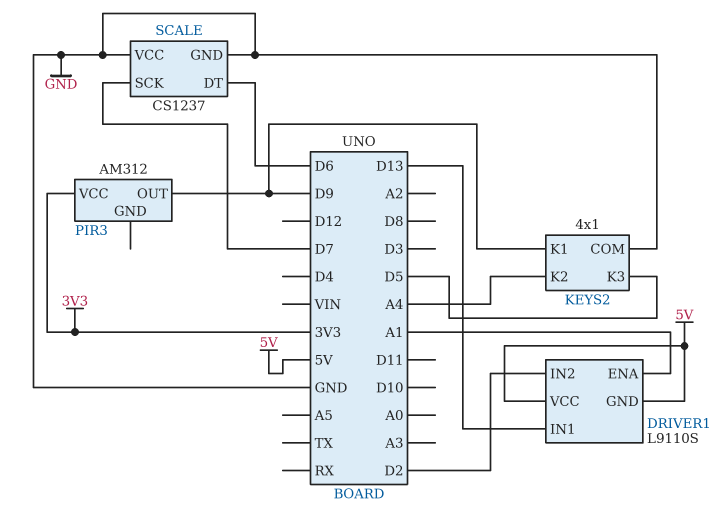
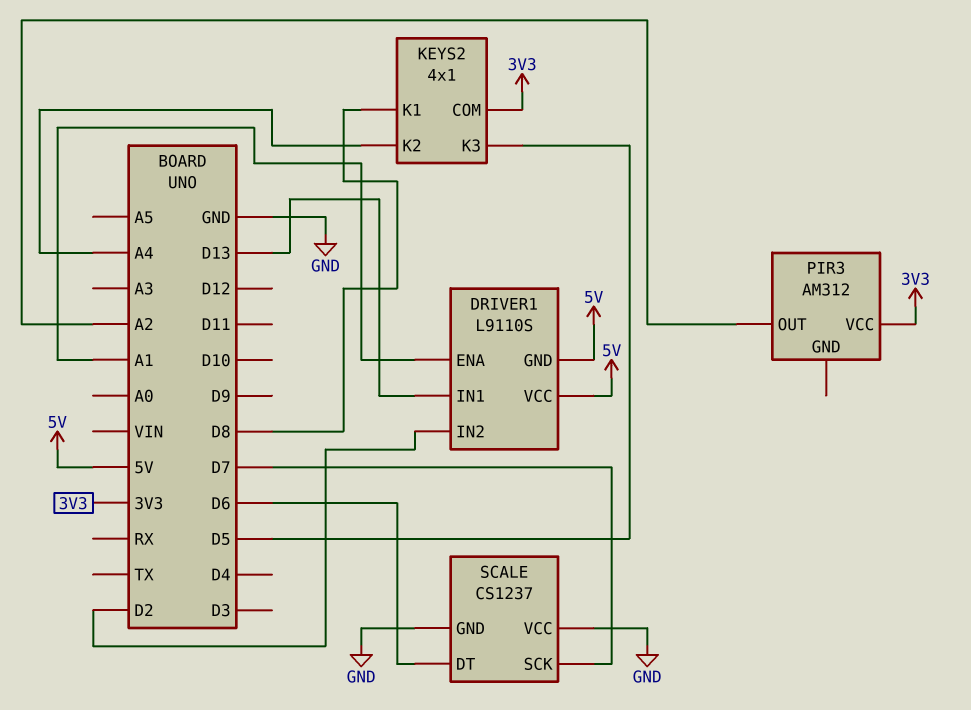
KEYS2 pin COM: GND -> 3V3
KEYS2 pin K1: D9 -> D8
PIR3 pin OUT: D9 -> A2

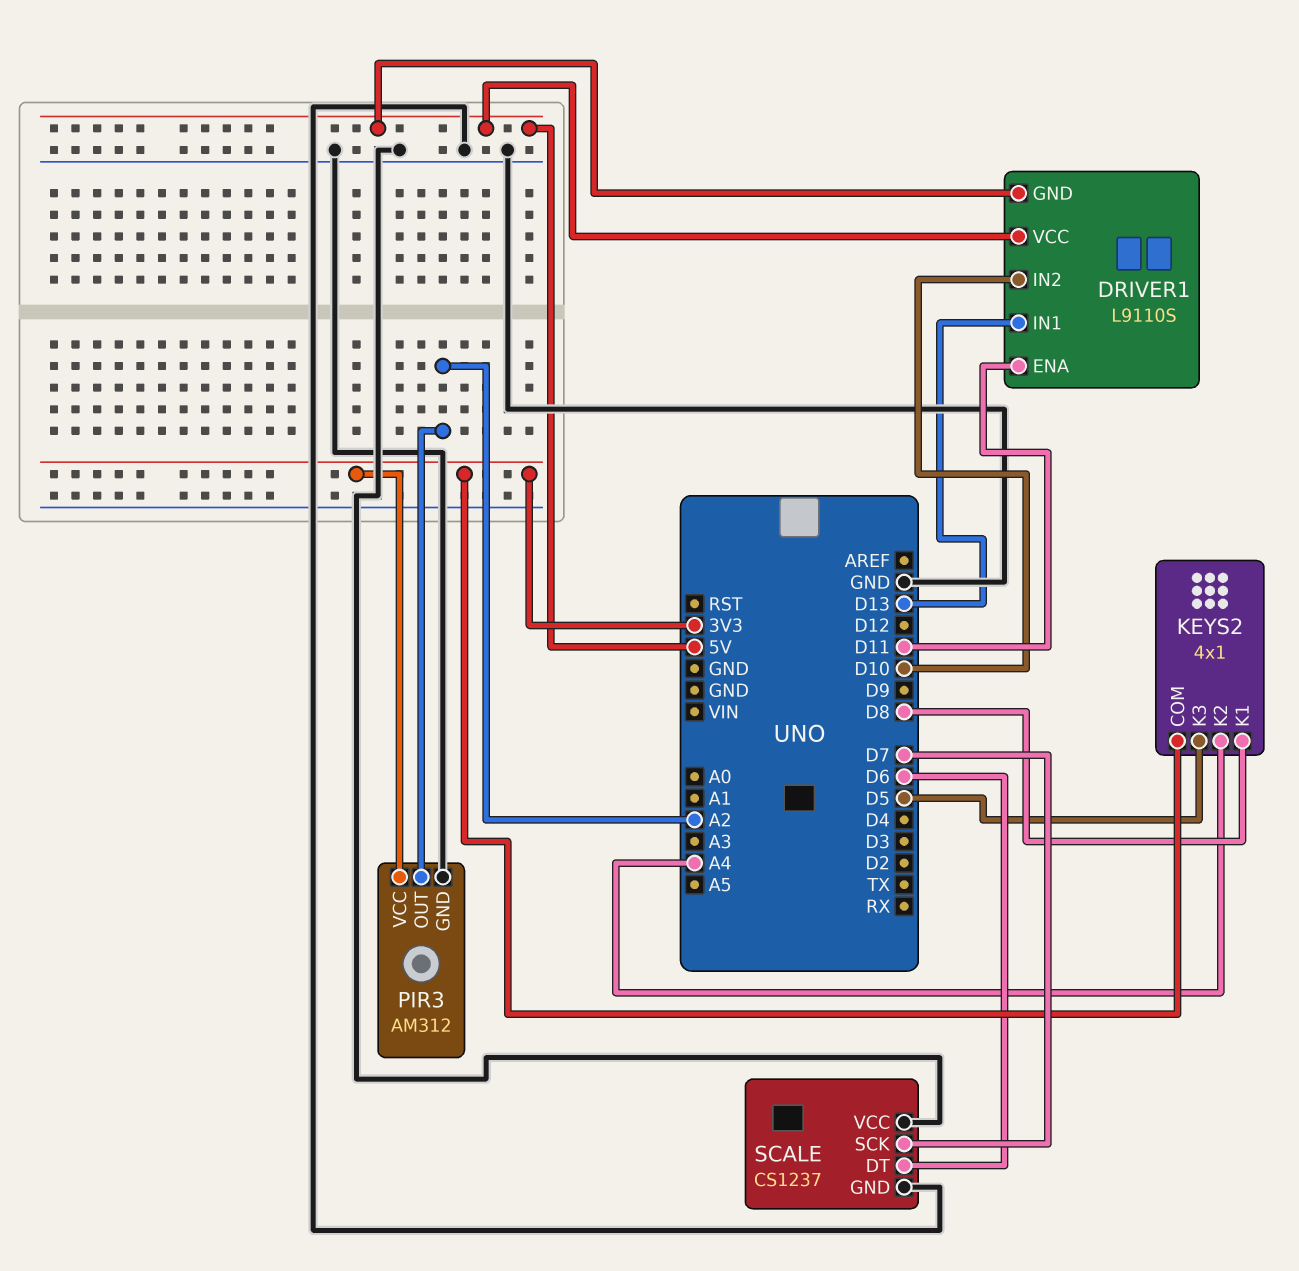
DRIVER1 pin ENA: A1 -> D11
DRIVER1 pin IN2: D2 -> D10
PIR3 pin GND: none -> GND

